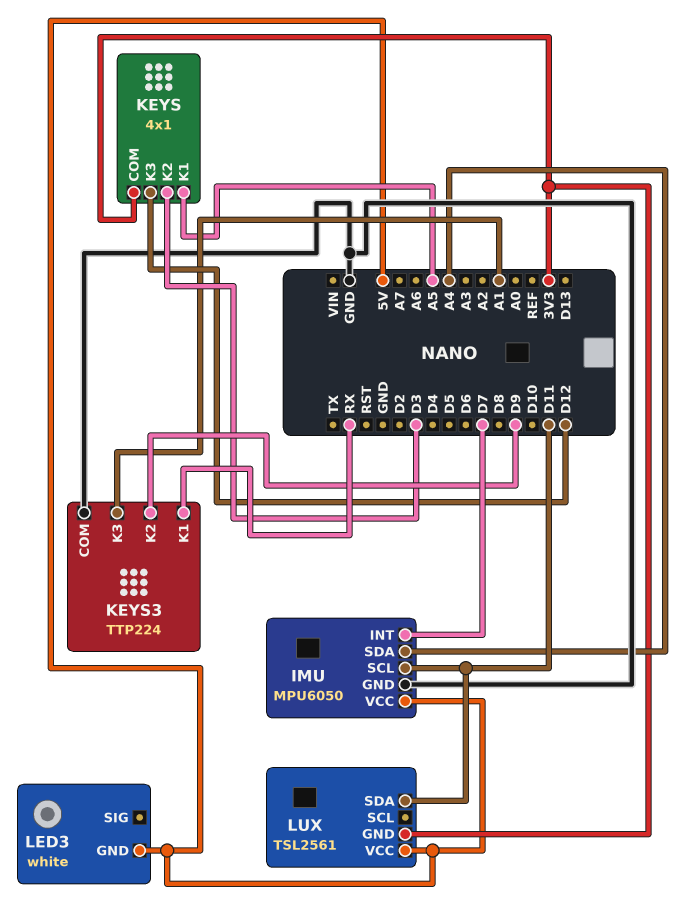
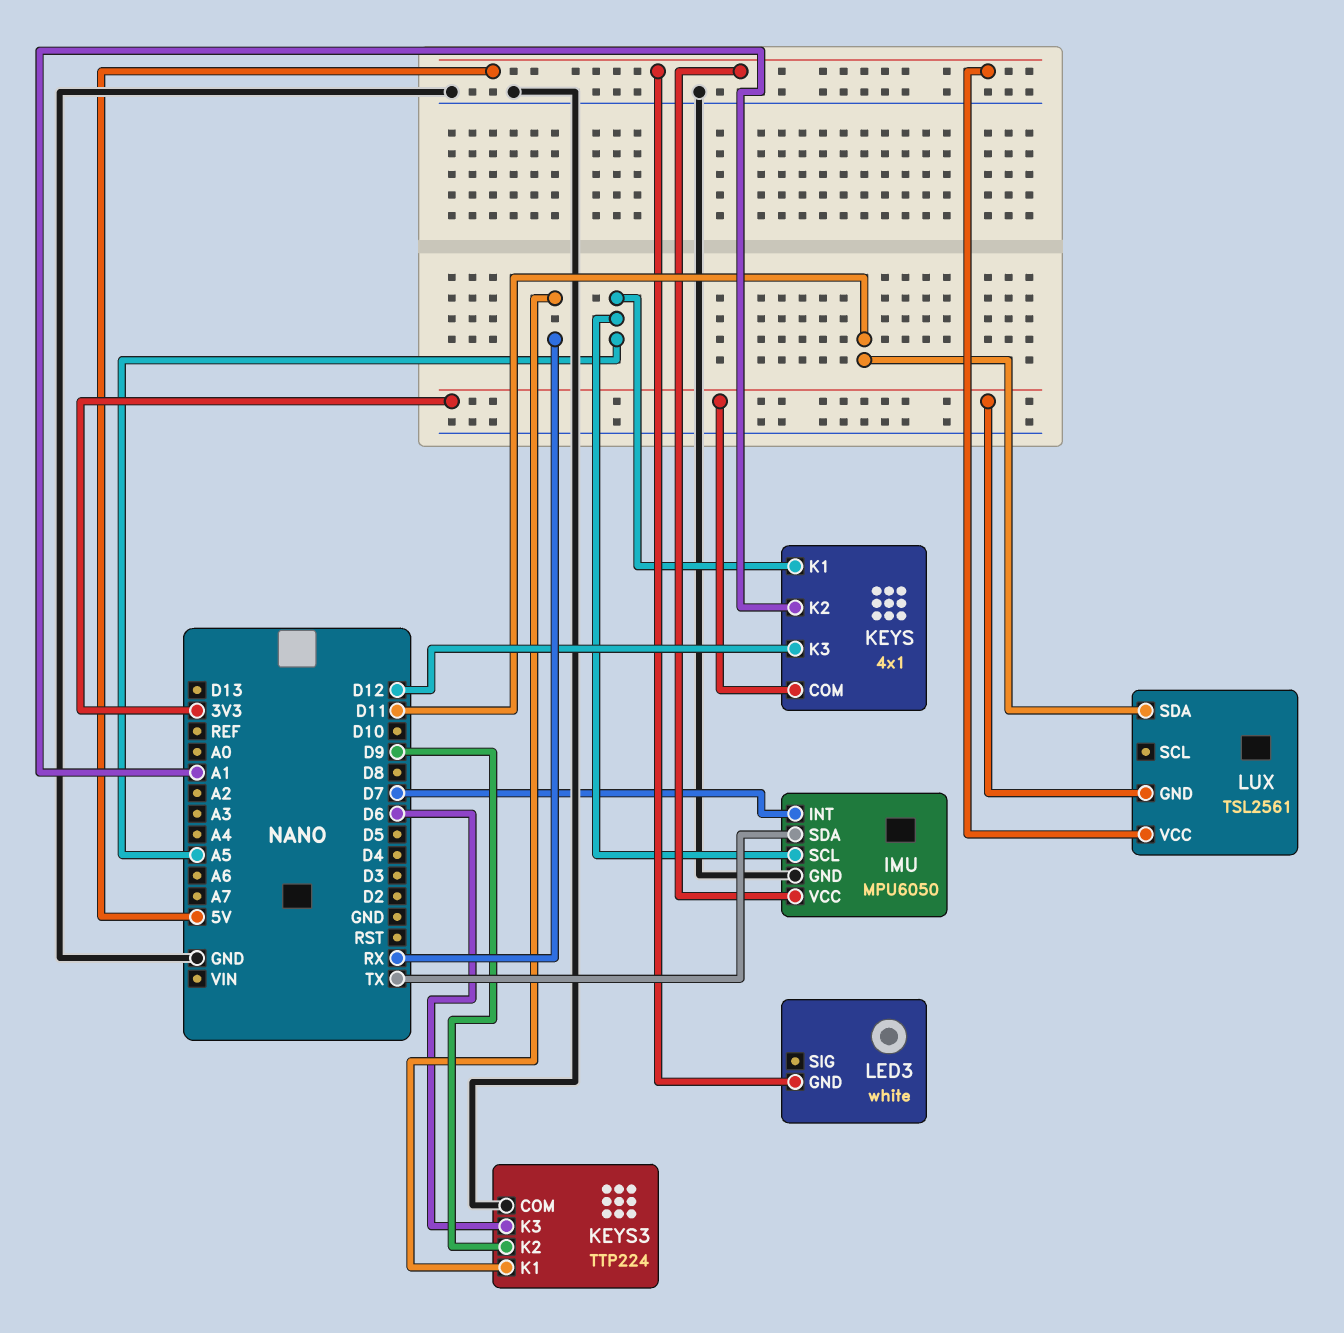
IMU pin SCL: D11 -> A5
IMU pin SDA: A4 -> TX
KEYS pin K2: D3 -> A1
KEYS3 pin K3: A1 -> D6

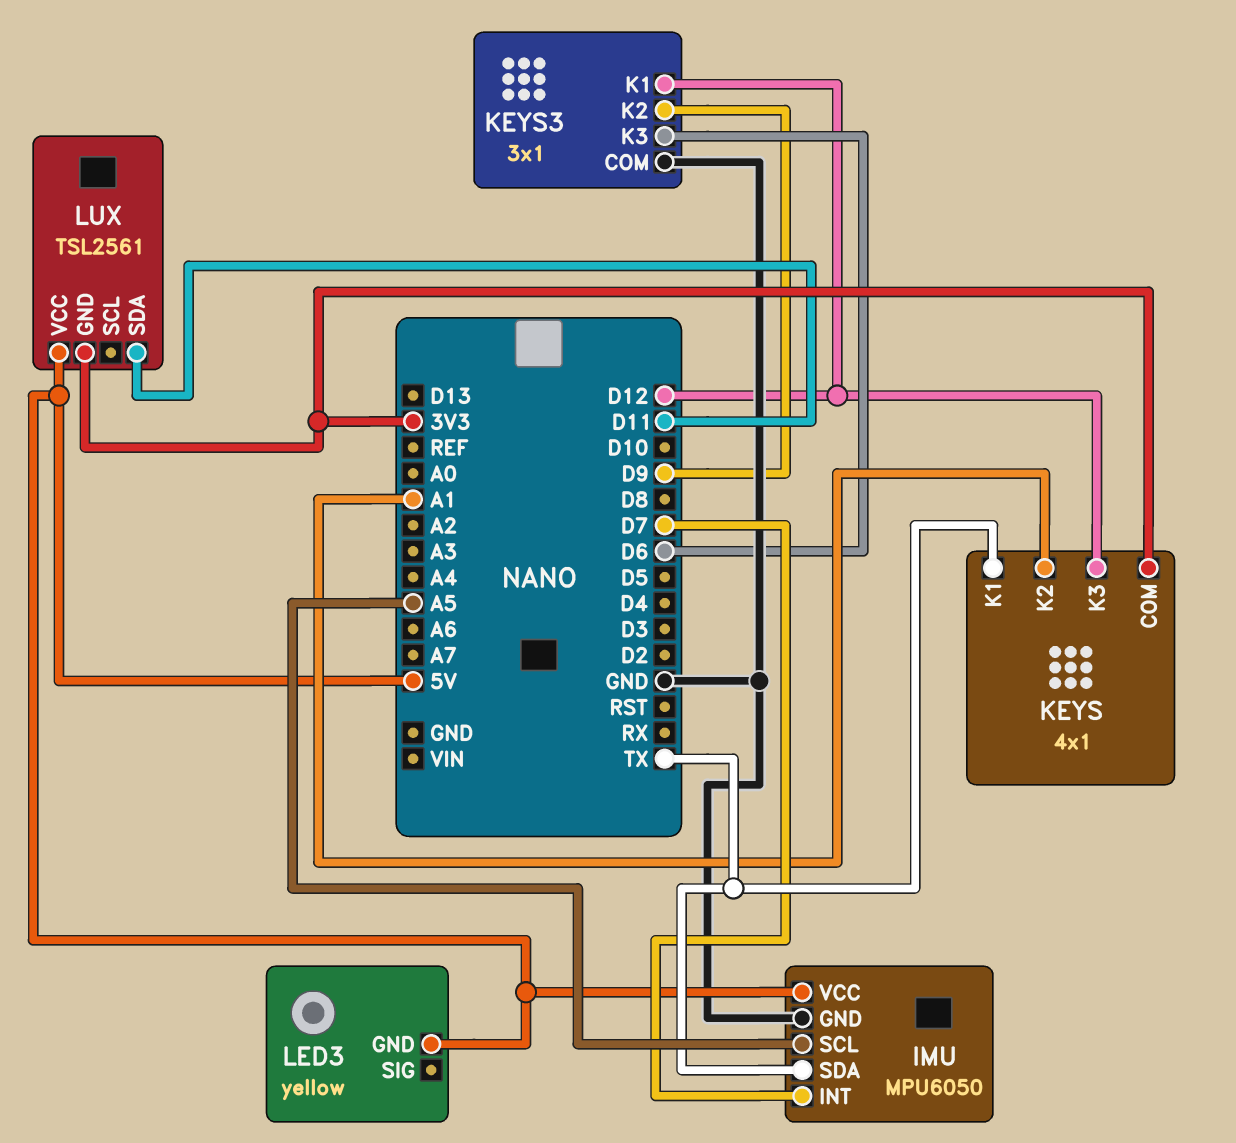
KEYS pin K1: A5 -> TX
KEYS3: TTP224 -> 3x1
KEYS3 pin K1: RX -> D12
LED3: white -> yellow

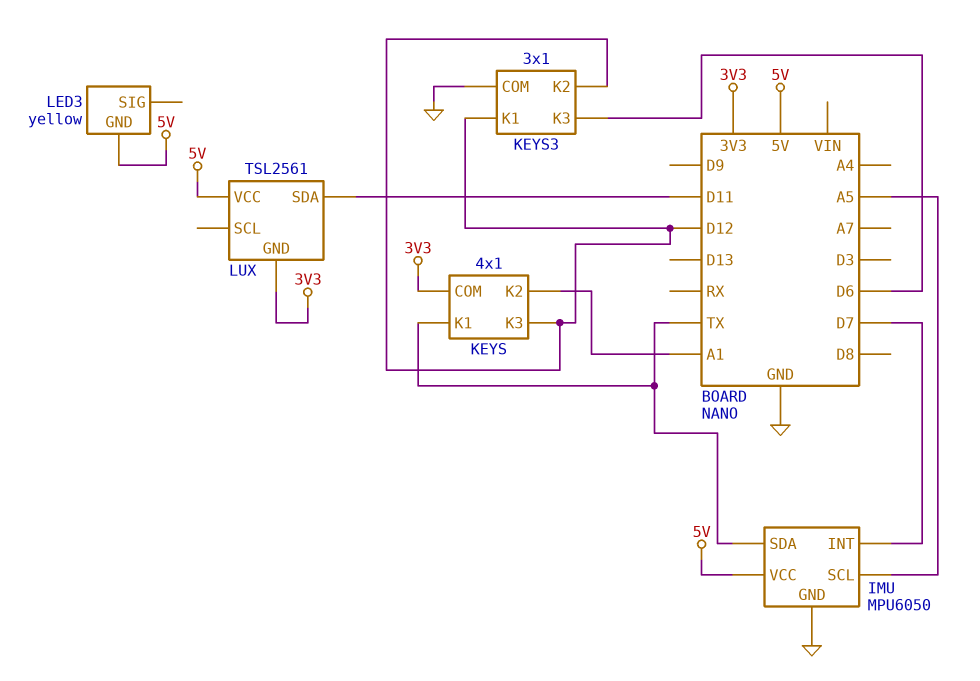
KEYS3 pin K2: D9 -> D12

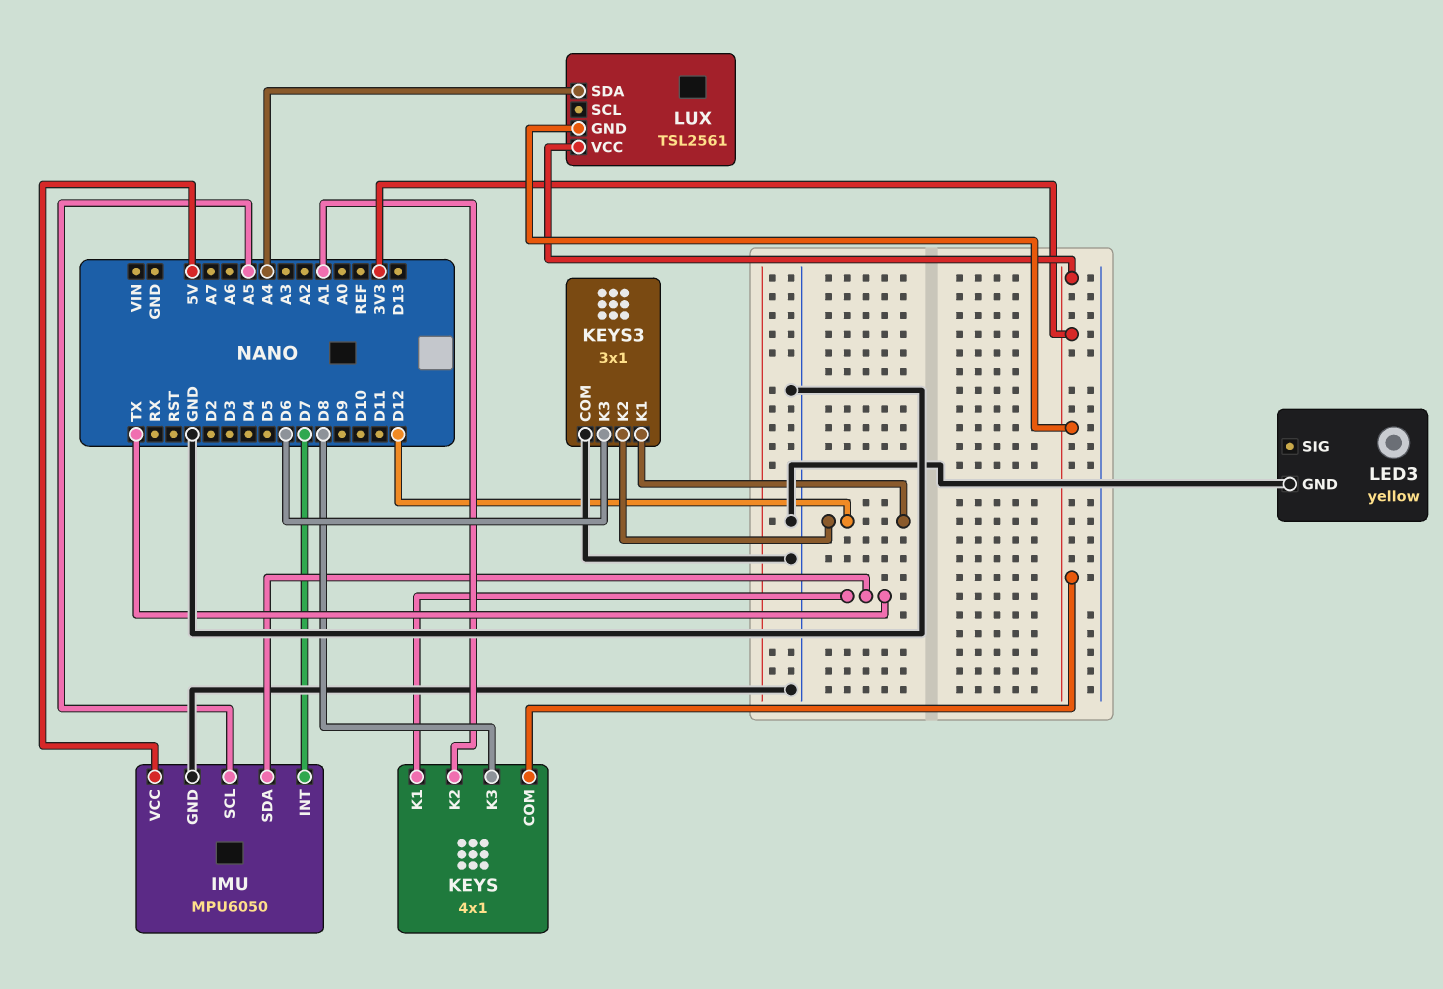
KEYS pin K3: D12 -> D8
LED3 pin GND: 5V -> GND
LUX pin SDA: D11 -> A4
LUX pin VCC: 5V -> 3V3

